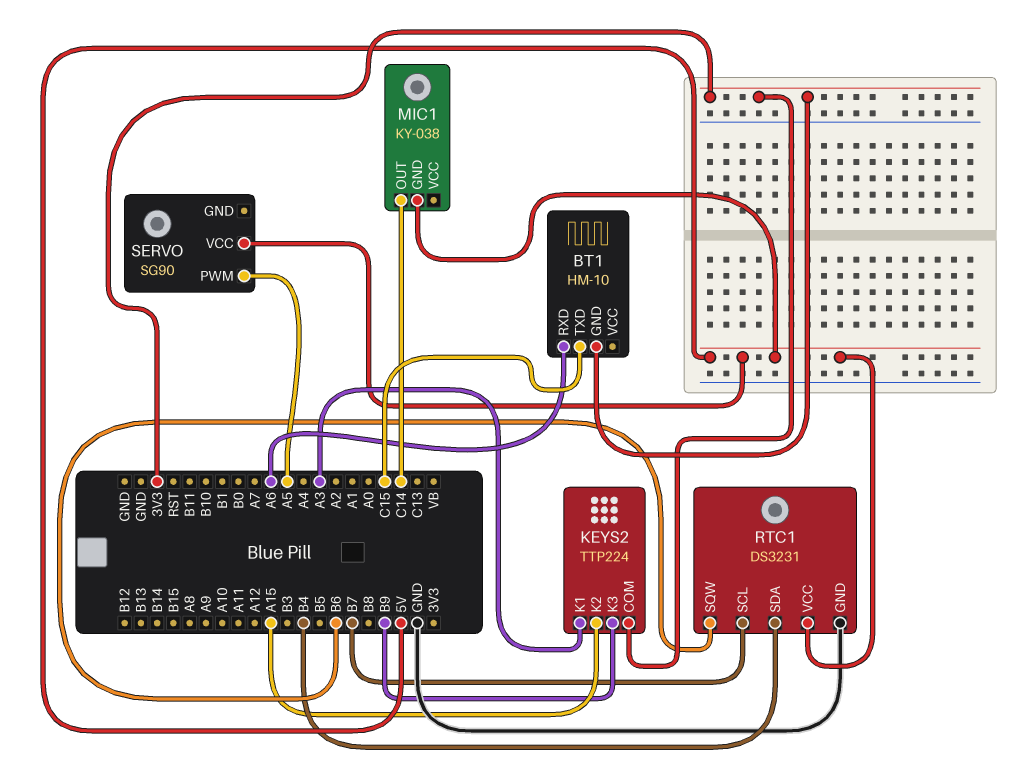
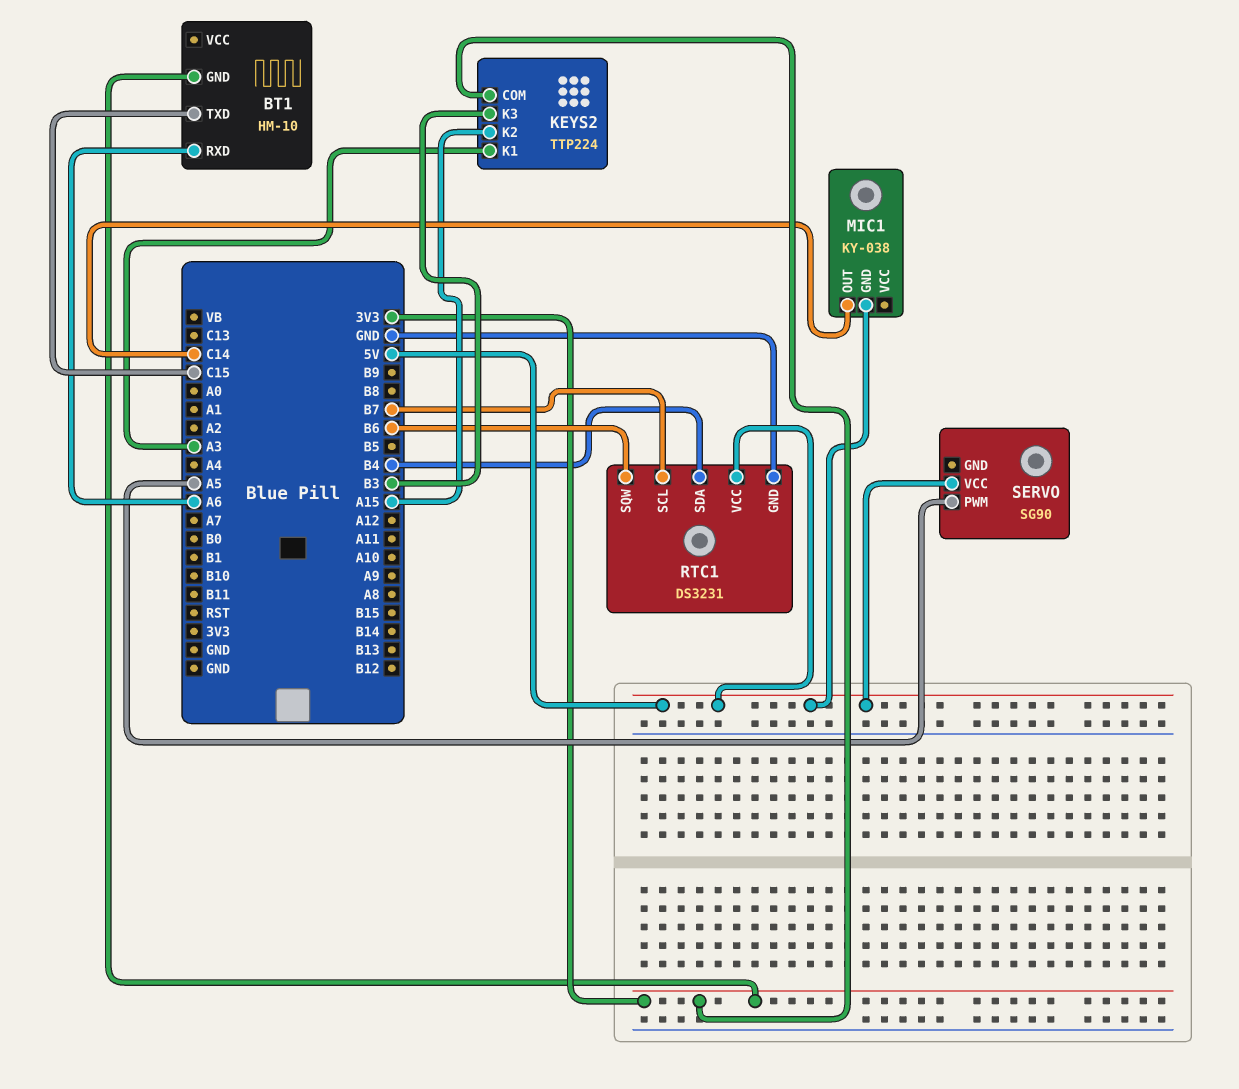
KEYS2 pin K3: B9 -> B3

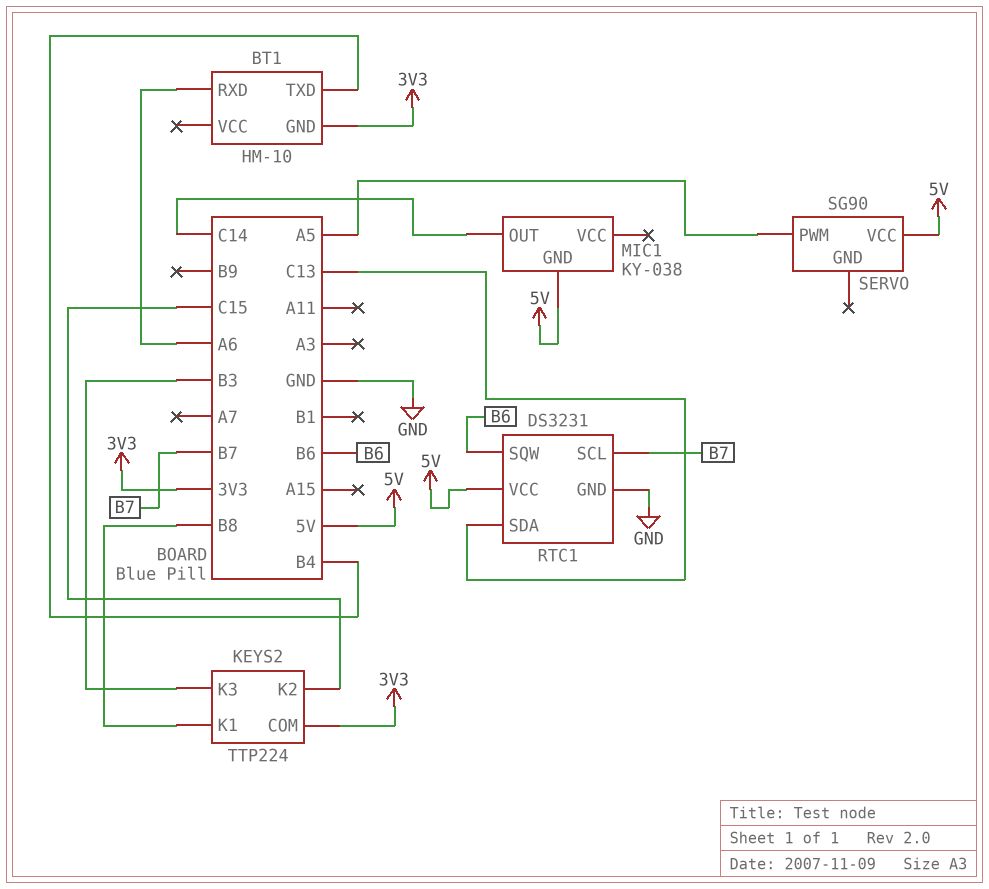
BT1 pin TXD: C15 -> B4
KEYS2 pin K1: A3 -> B8
KEYS2 pin K2: A15 -> C15
RTC1 pin SDA: B4 -> C13

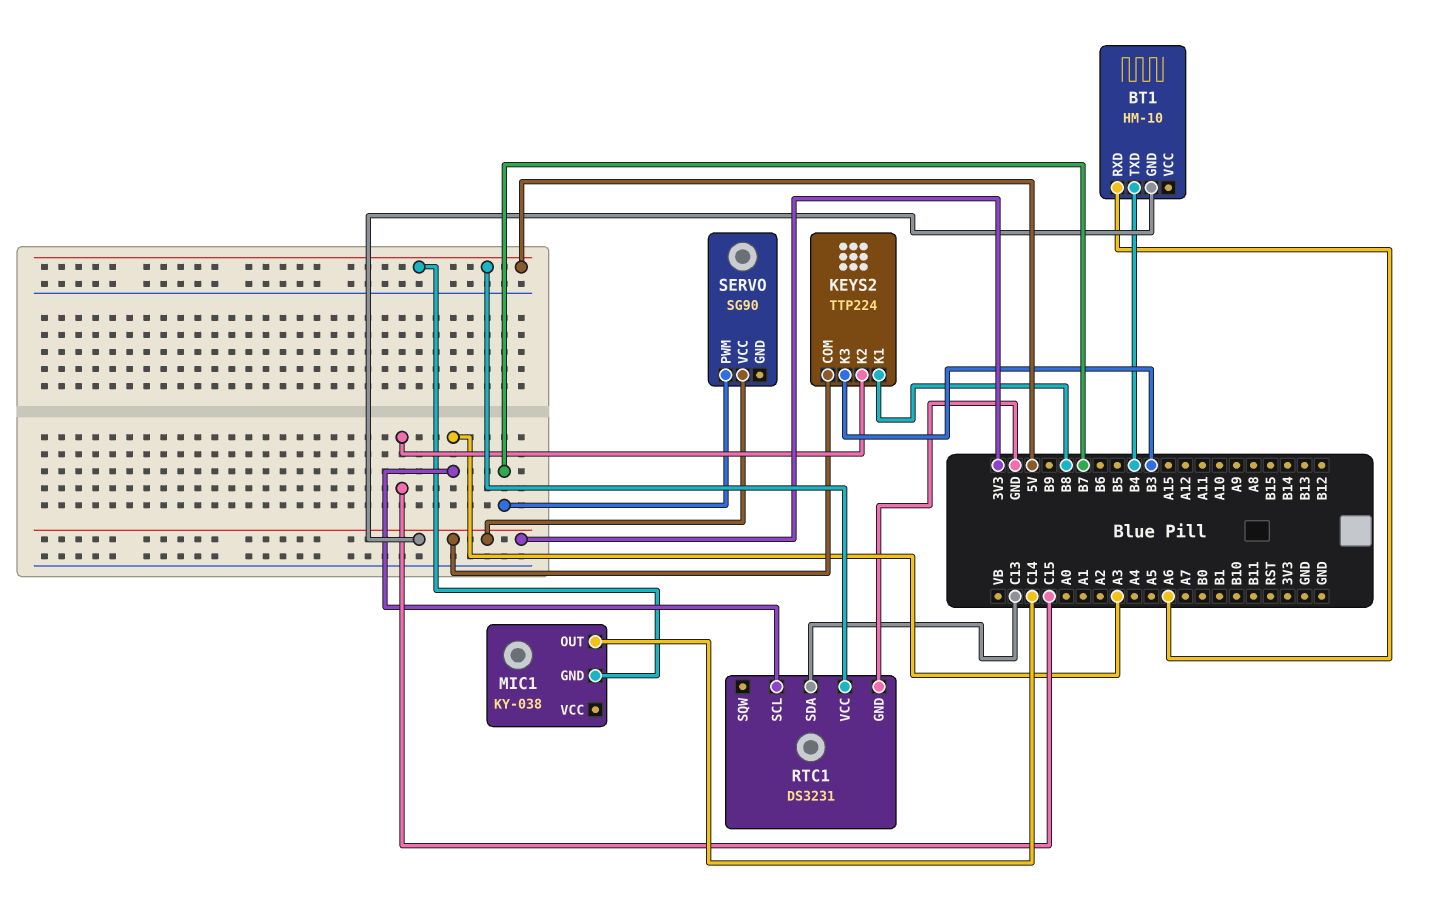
RTC1 pin SCL: B7 -> A3
RTC1 pin SQW: B6 -> none
SERVO pin PWM: A5 -> B7
SERVO pin VCC: 5V -> 3V3

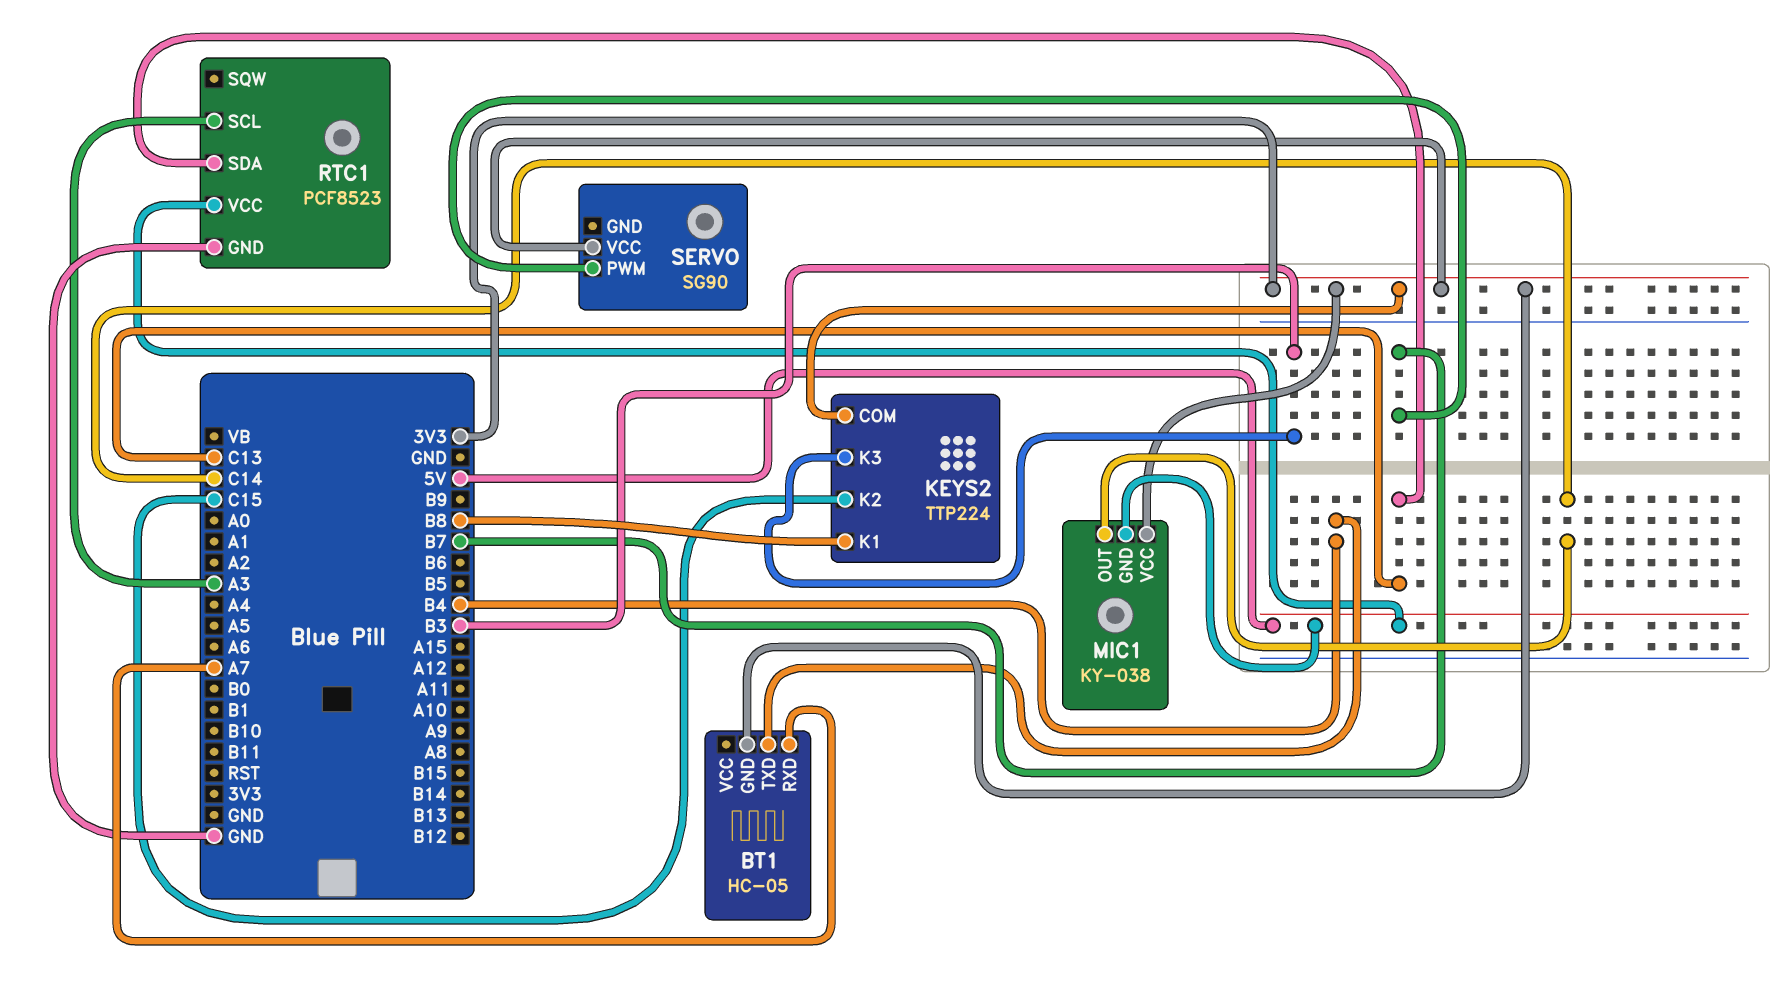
BT1: HM-10 -> HC-05
BT1 pin RXD: A6 -> A7
MIC1 pin VCC: none -> 3V3
RTC1: DS3231 -> PCF8523

